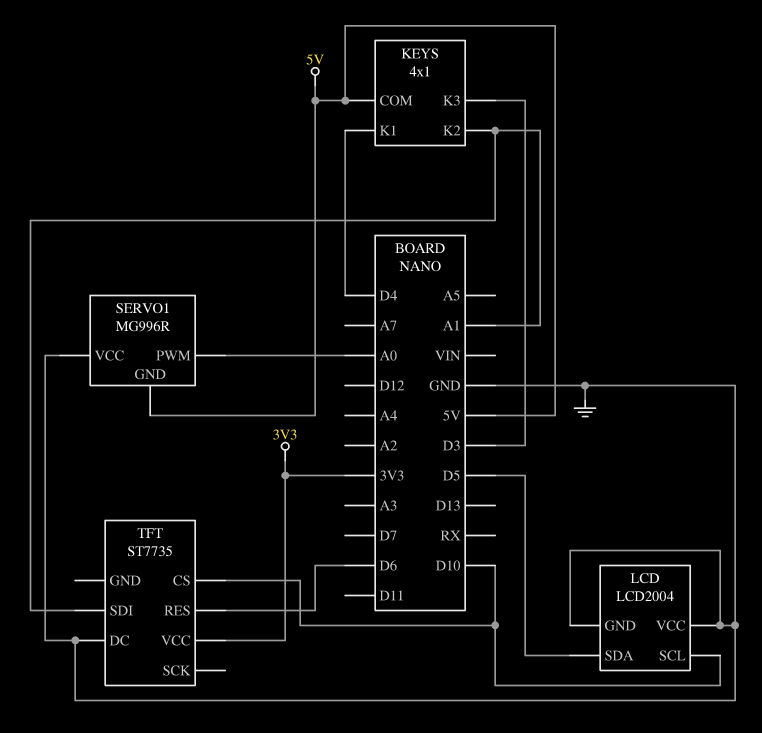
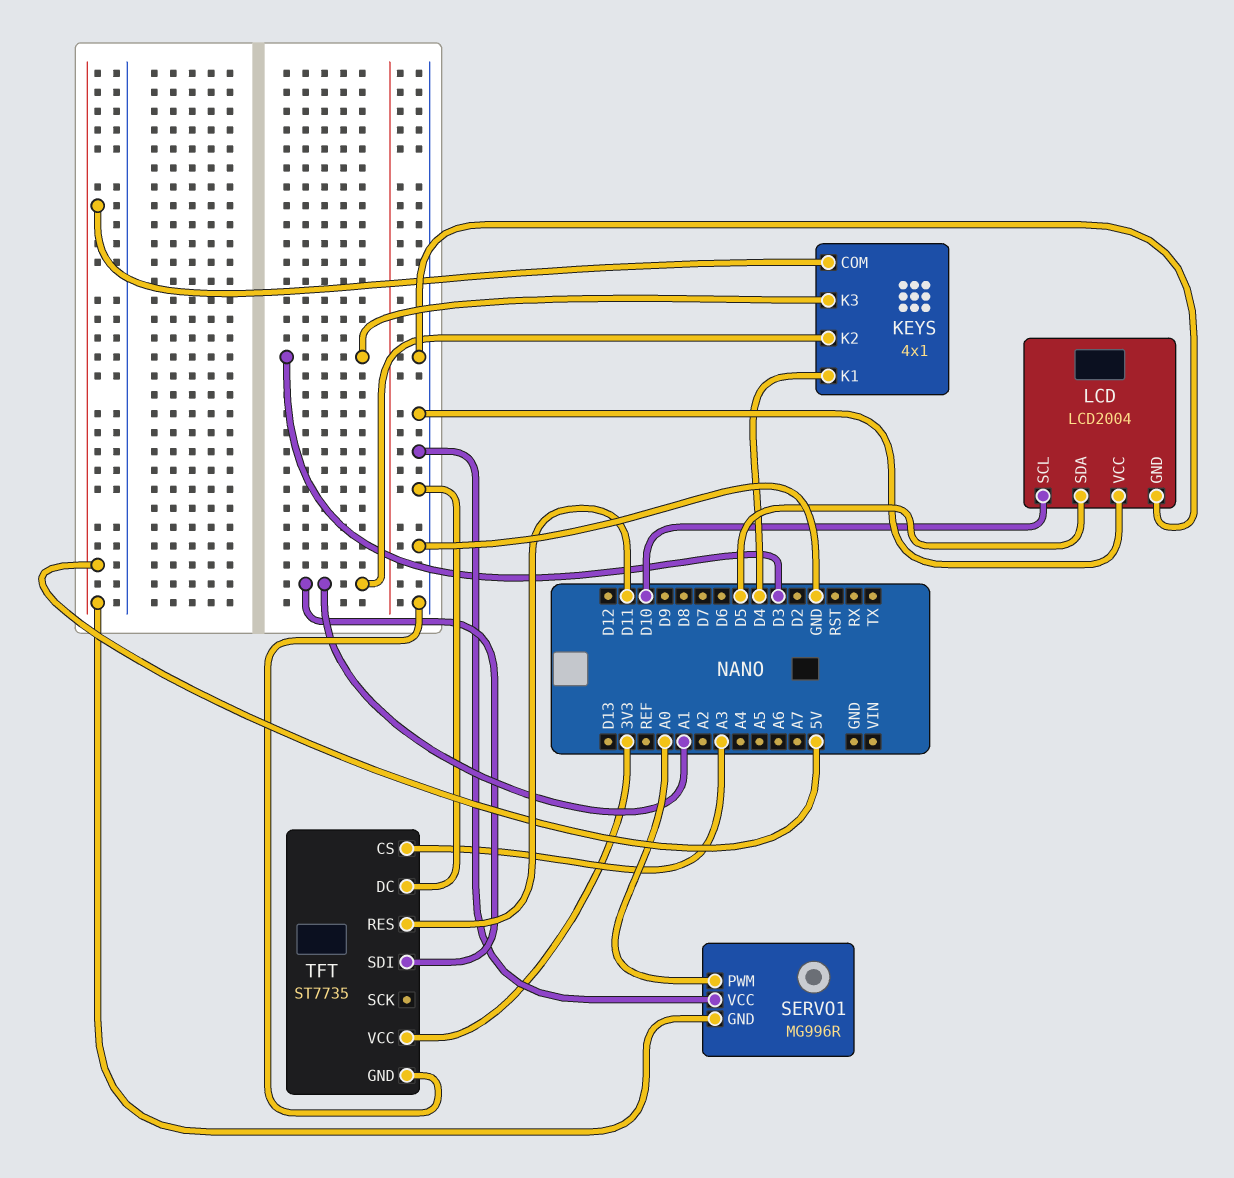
TFT pin CS: D10 -> A3
TFT pin GND: none -> GND
TFT pin RES: D6 -> D11

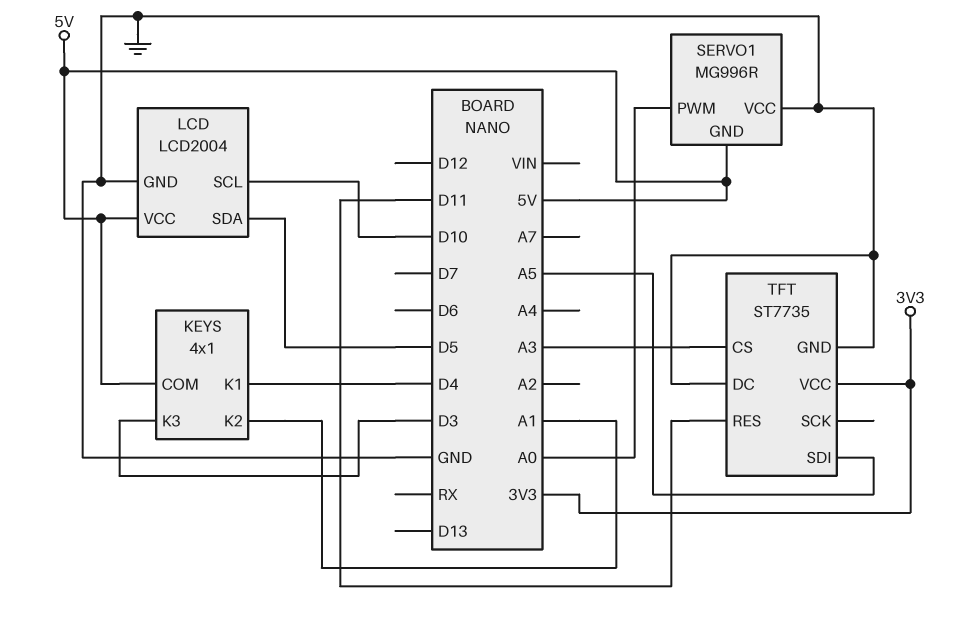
LCD pin VCC: GND -> 5V
TFT pin SDI: A1 -> A5

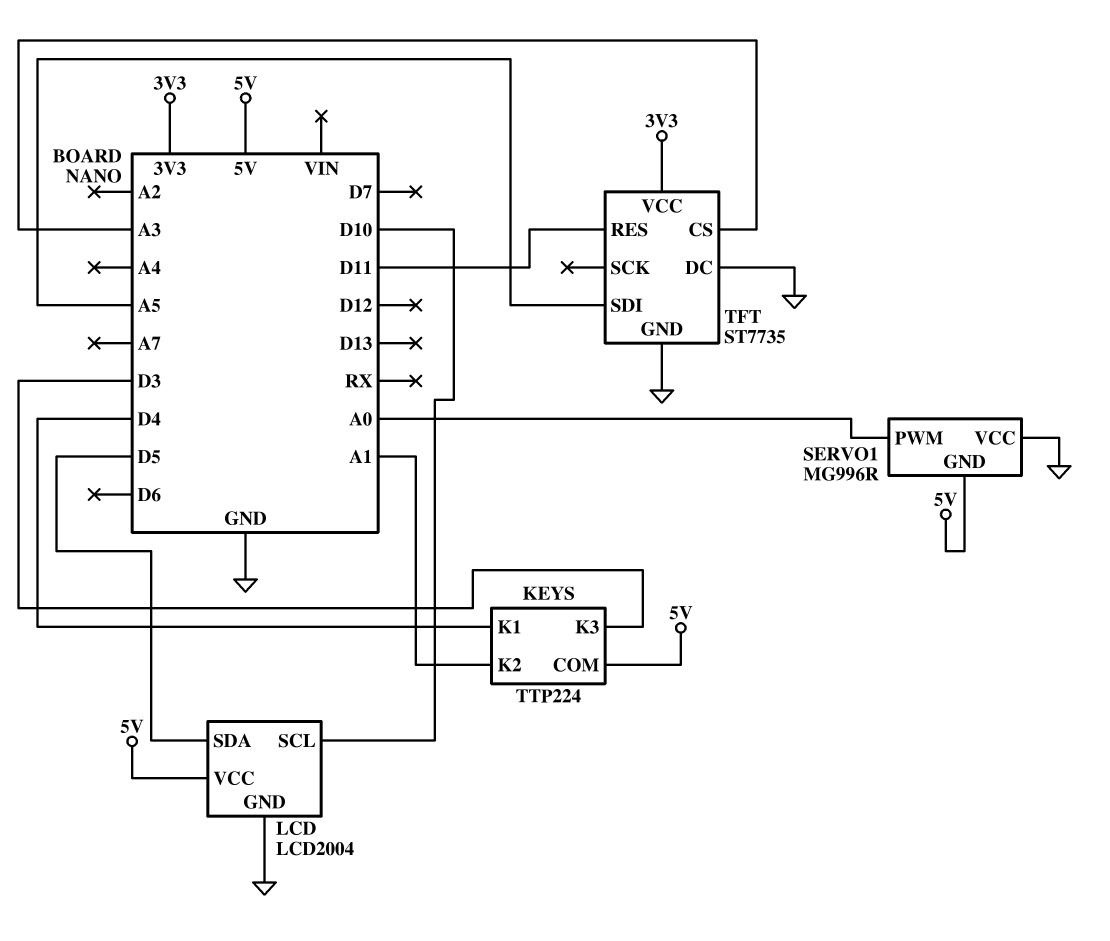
KEYS: 4x1 -> TTP224

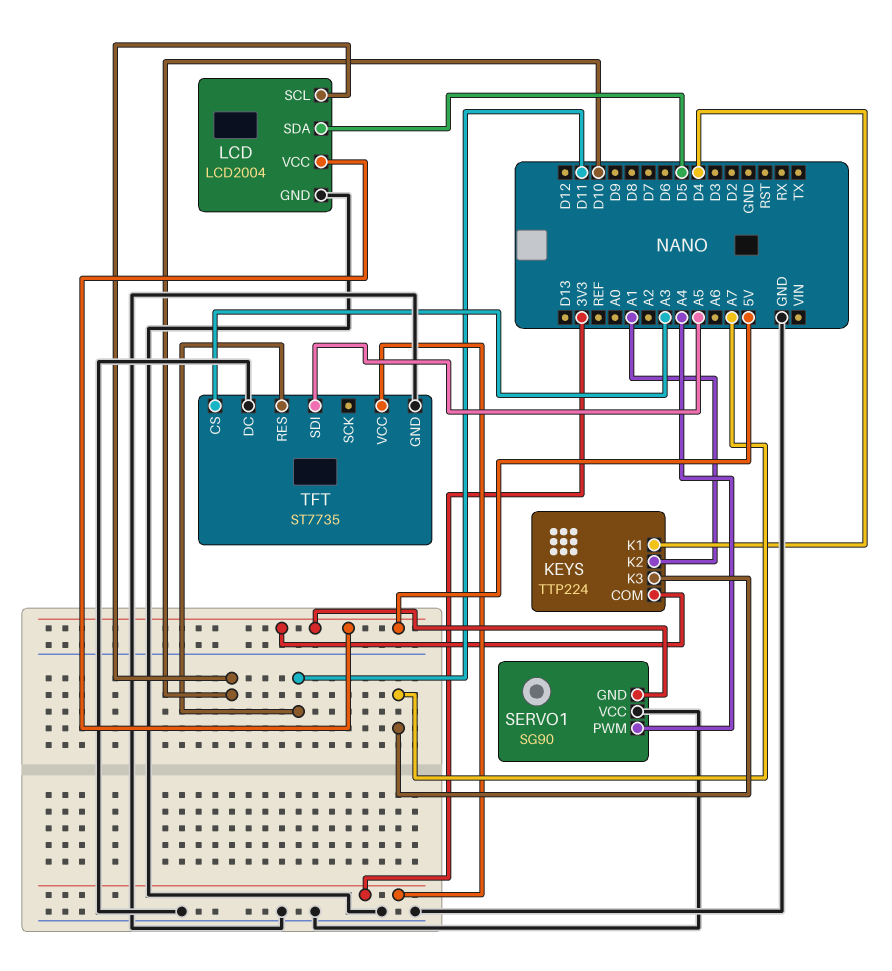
KEYS pin K3: D3 -> A7
SERVO1: MG996R -> SG90
SERVO1 pin PWM: A0 -> A4

